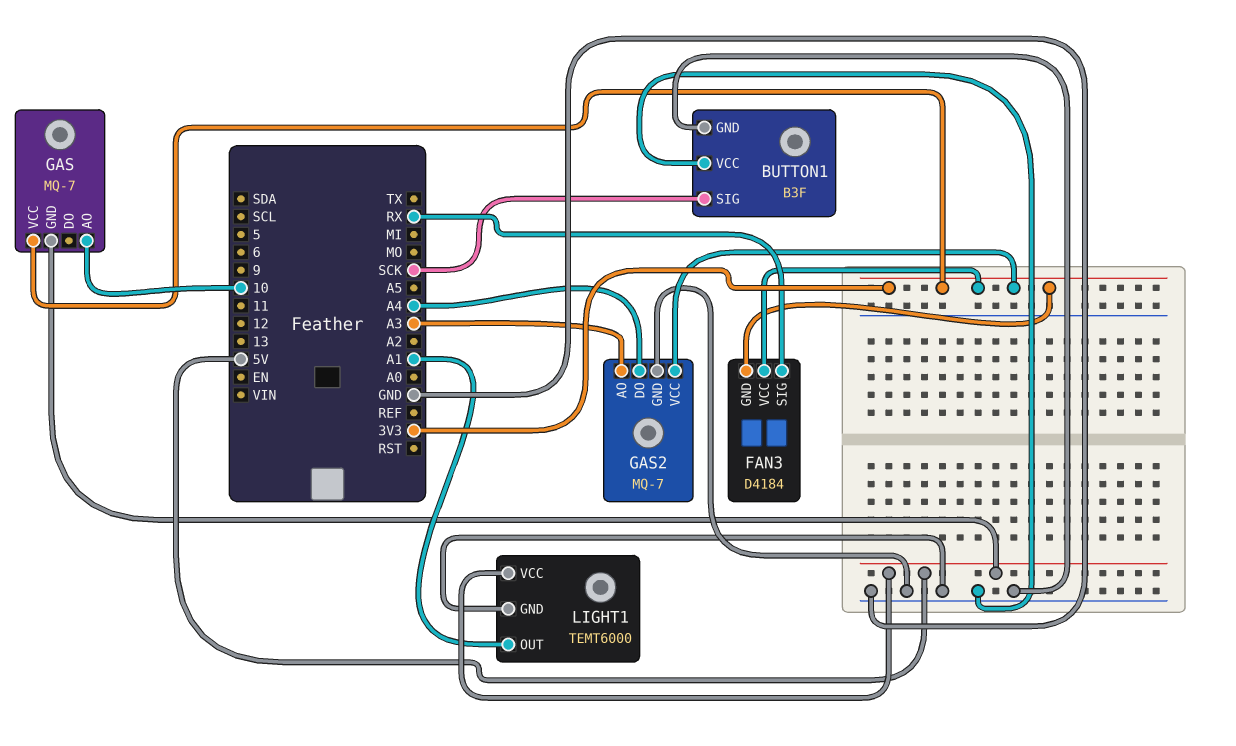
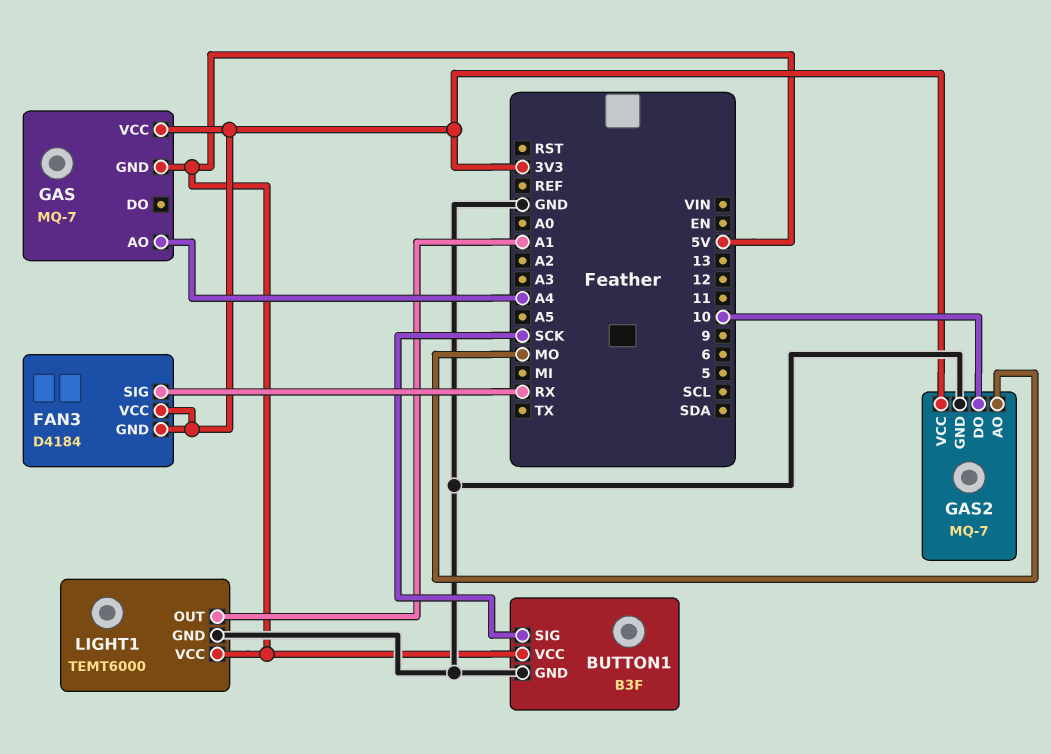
BUTTON1 pin VCC: GND -> 5V
GAS pin AO: 10 -> A4
GAS2 pin AO: A3 -> MO
GAS2 pin DO: A4 -> 10

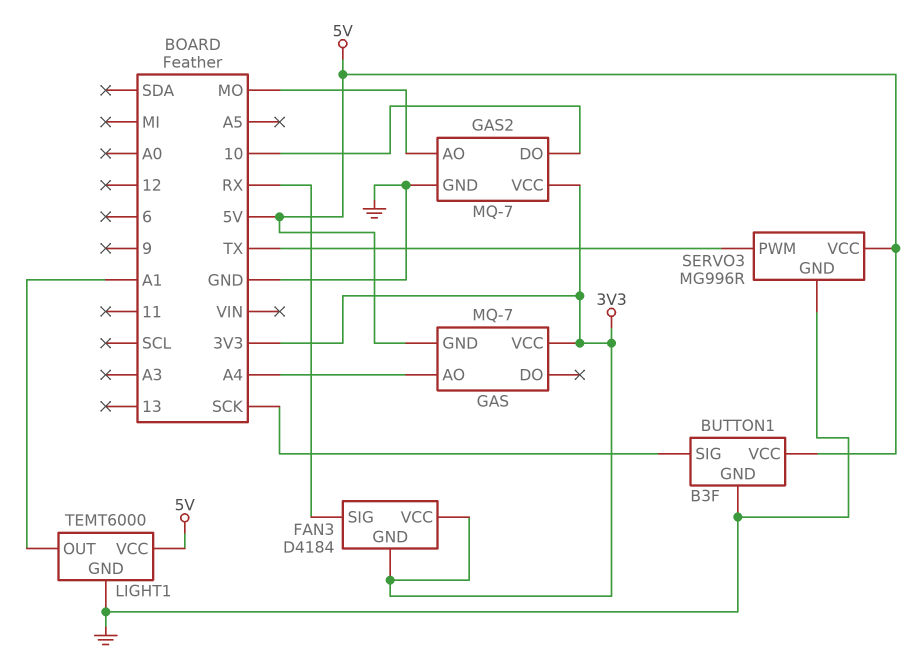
SERVO3: none -> MG996R
SERVO3 pin GND: none -> GND
SERVO3 pin PWM: none -> TX
SERVO3 pin VCC: none -> 5V

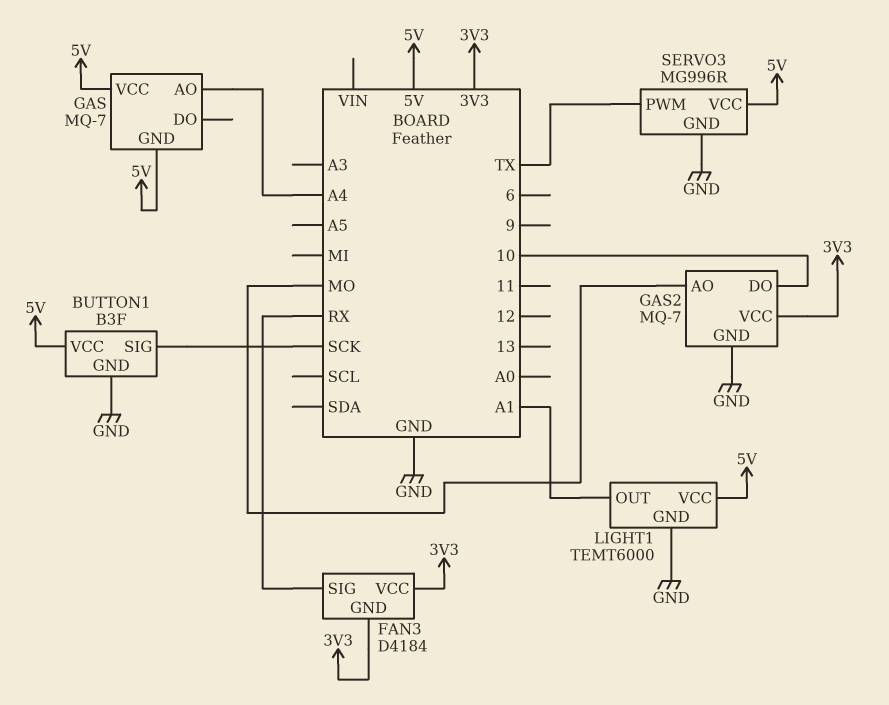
GAS pin VCC: 3V3 -> 5V

